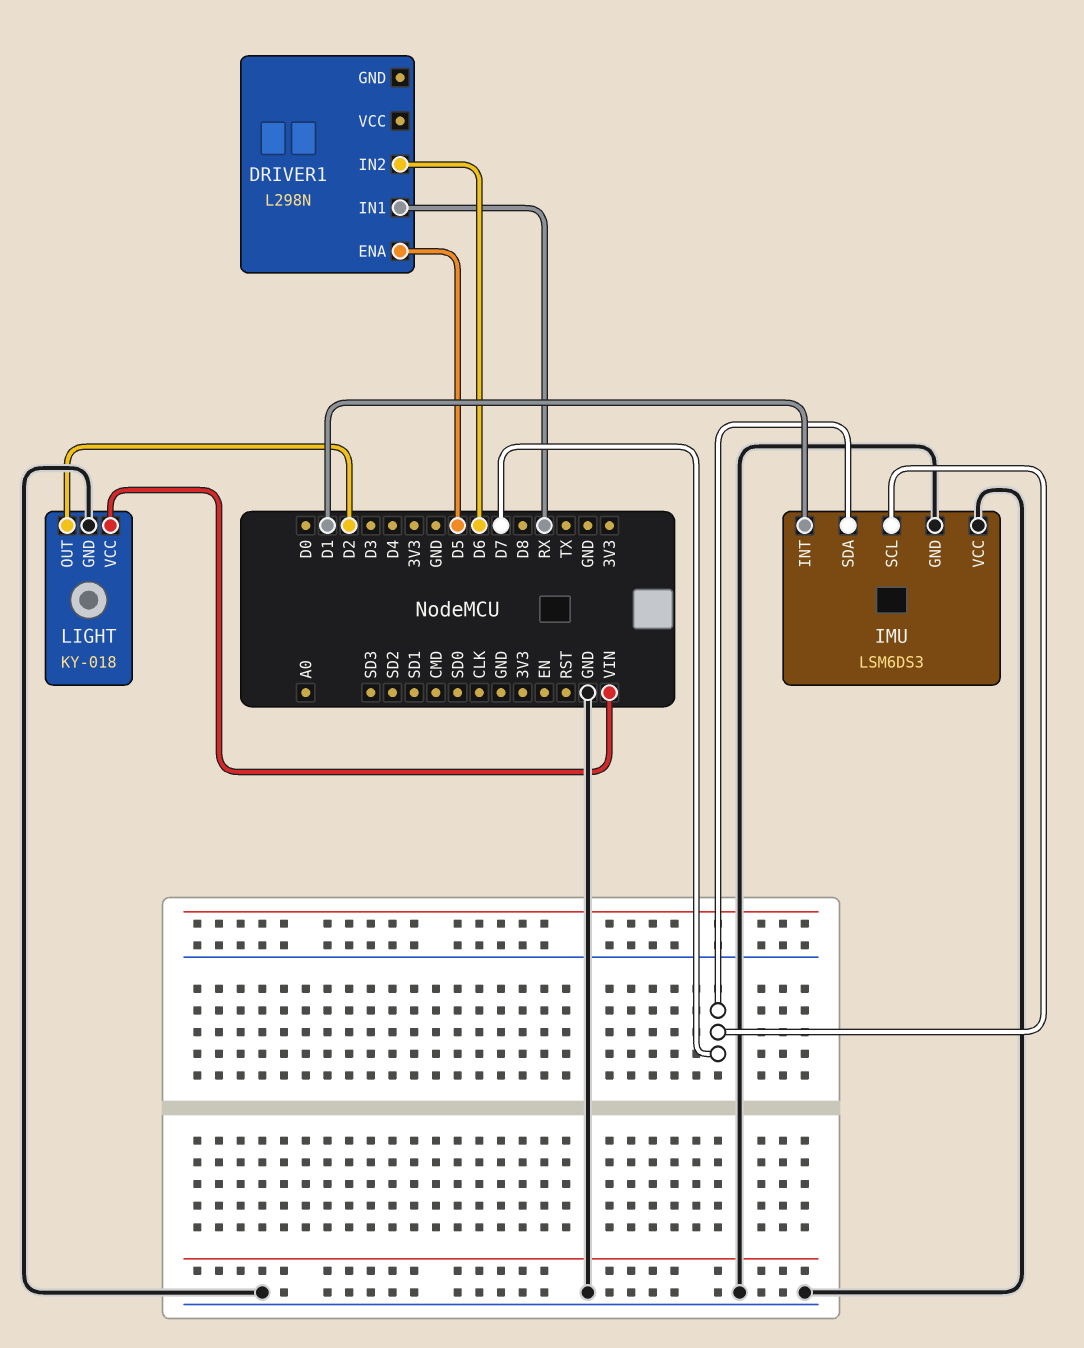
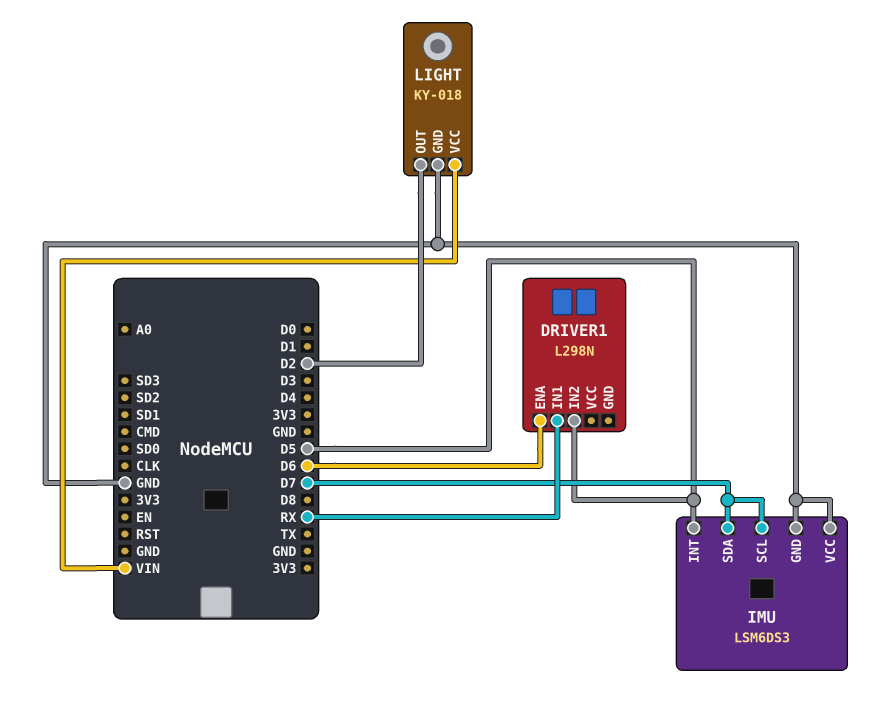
DRIVER1 pin ENA: D5 -> D6
DRIVER1 pin IN2: D6 -> D5
IMU pin INT: D1 -> D5

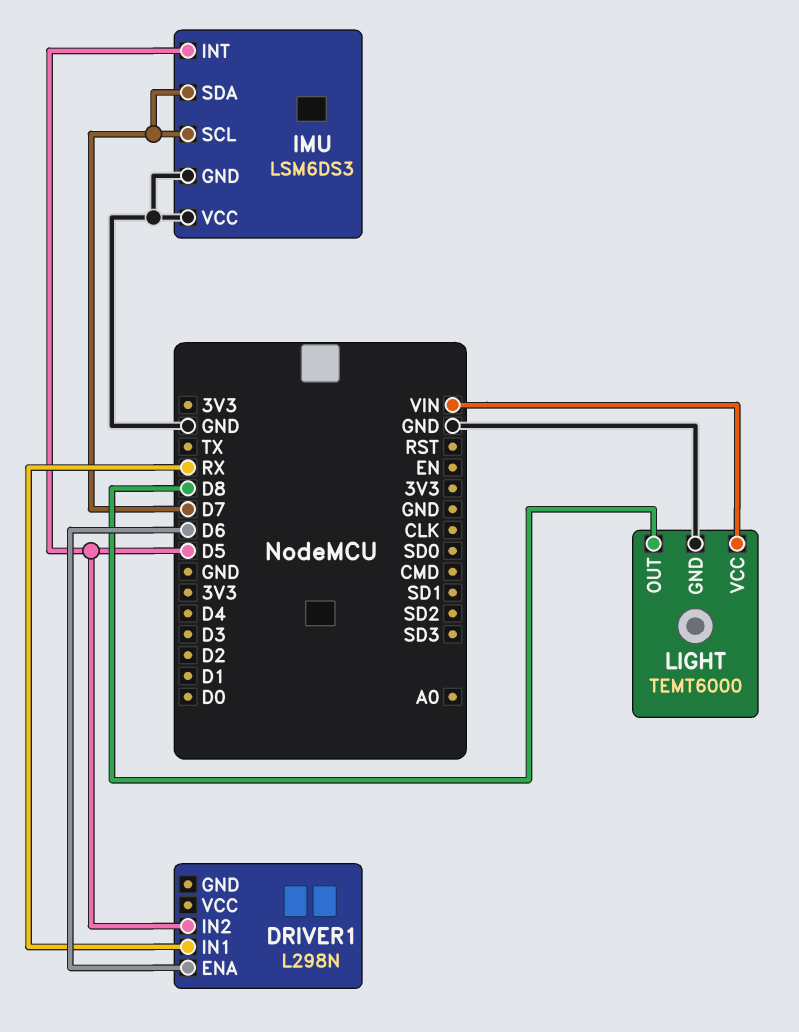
LIGHT: KY-018 -> TEMT6000
LIGHT pin OUT: D2 -> D8

